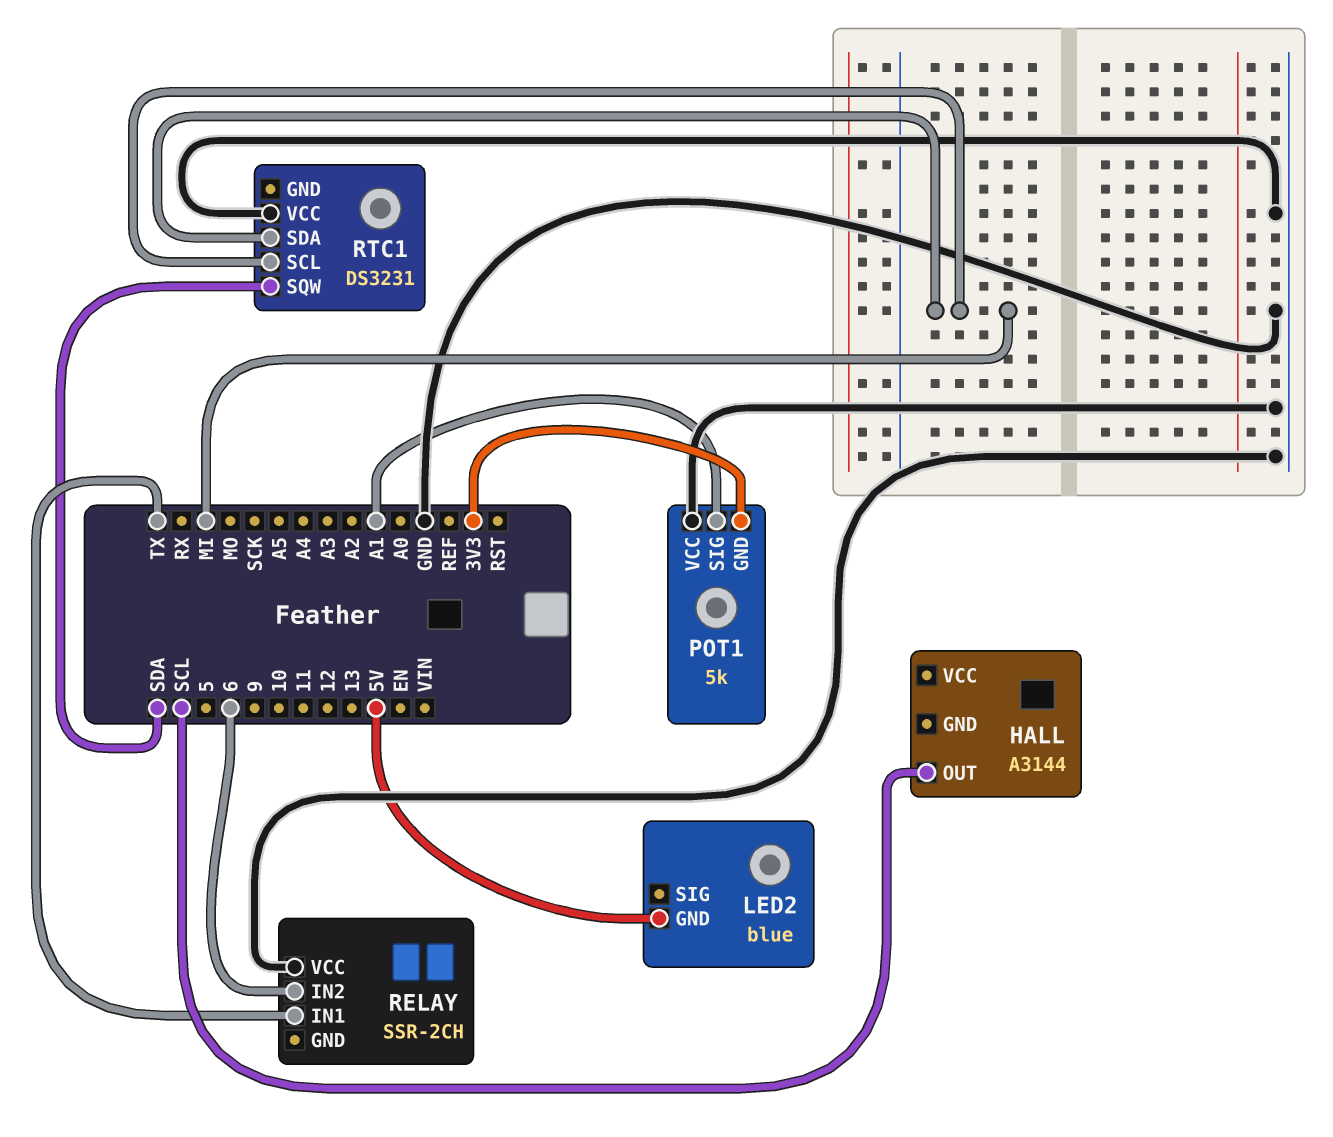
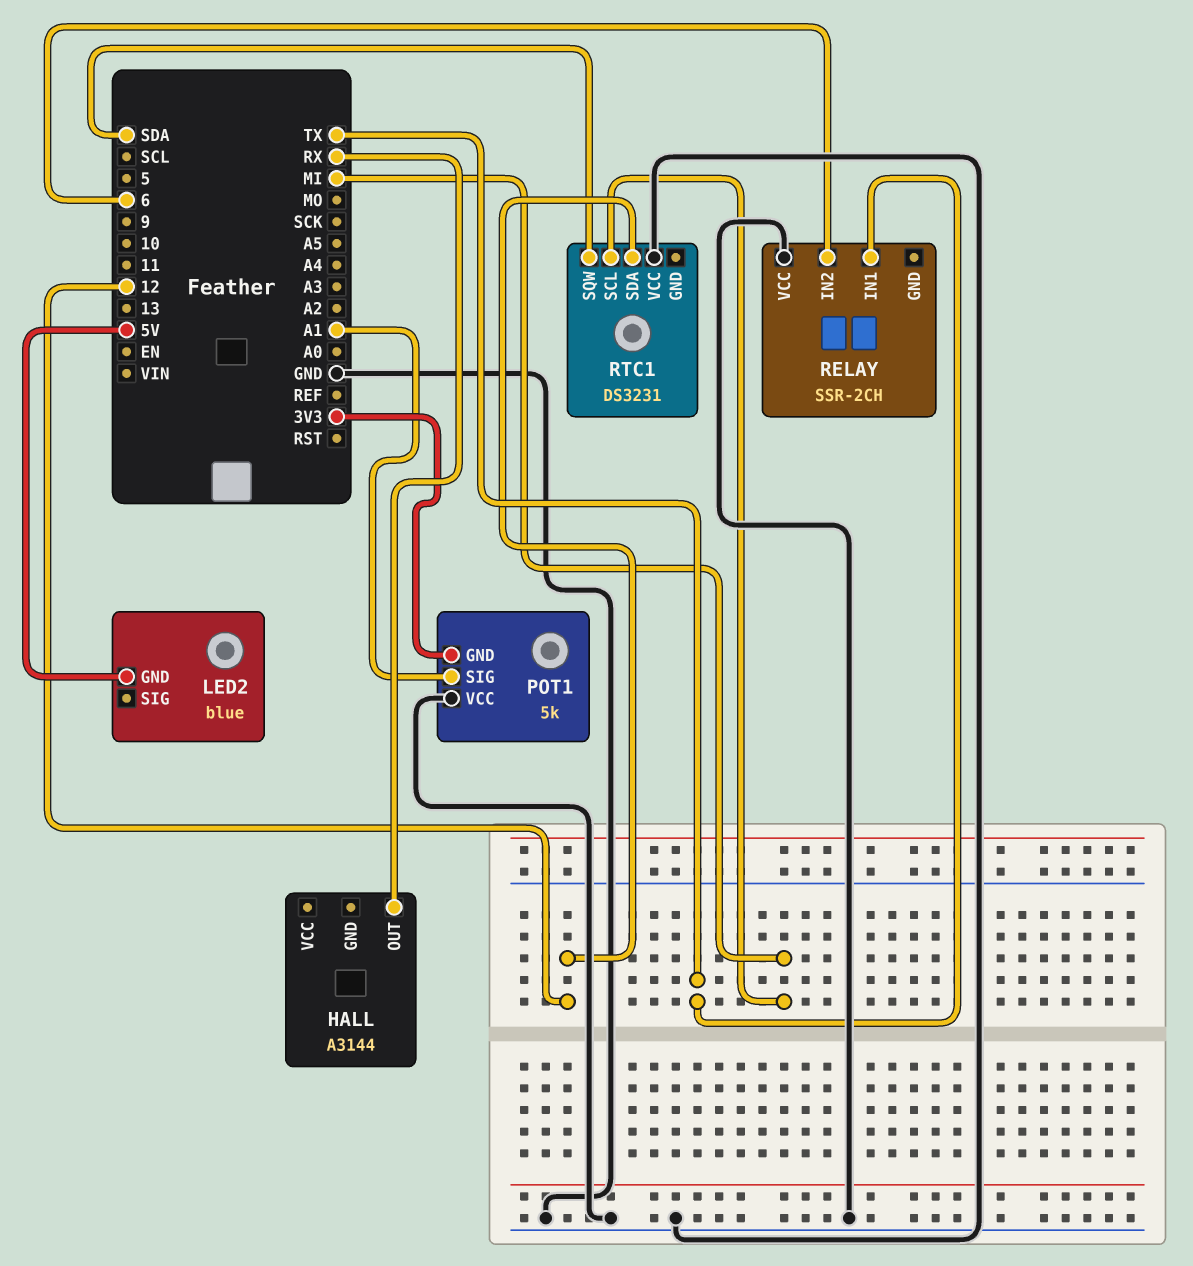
HALL pin OUT: SCL -> RX
RTC1 pin SDA: MI -> 12

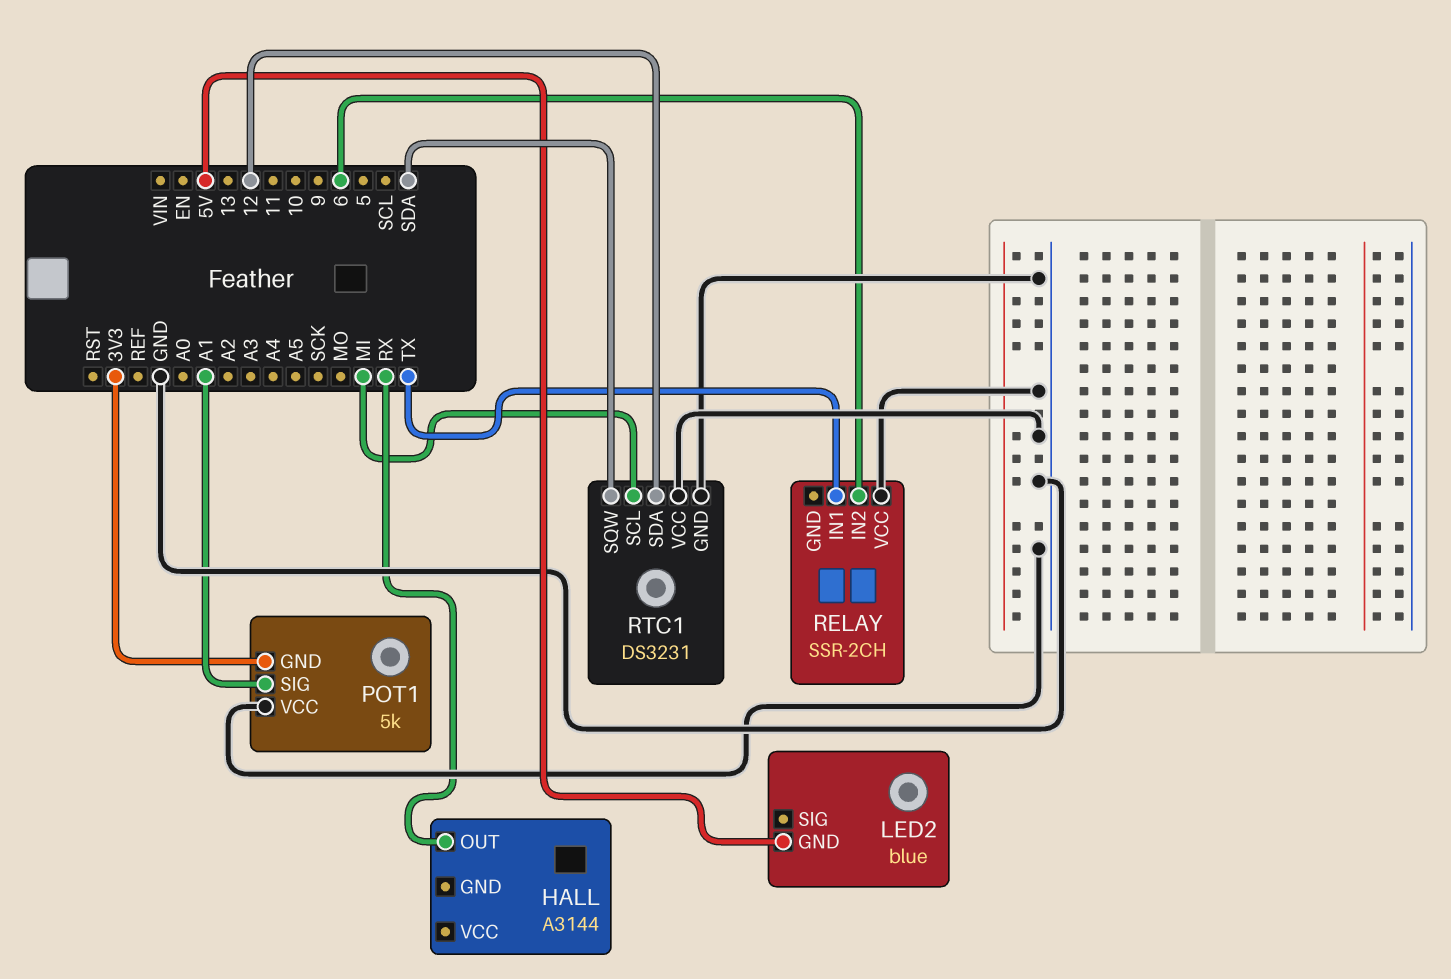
RTC1 pin GND: none -> GND

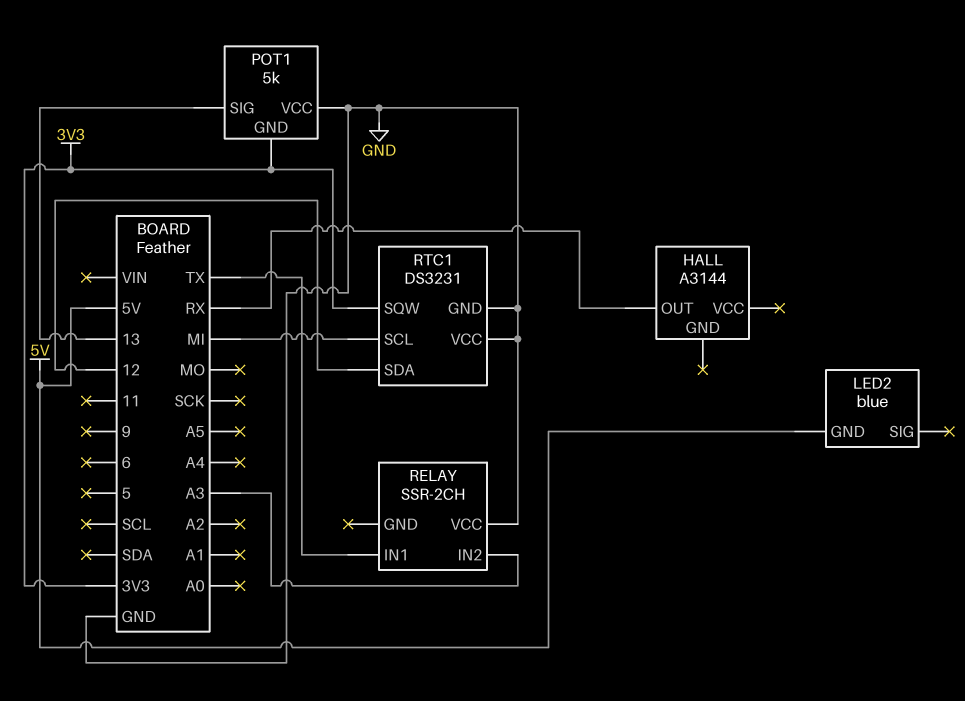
POT1 pin SIG: A1 -> 13
RELAY pin IN2: 6 -> A3
RTC1 pin SQW: SDA -> 3V3

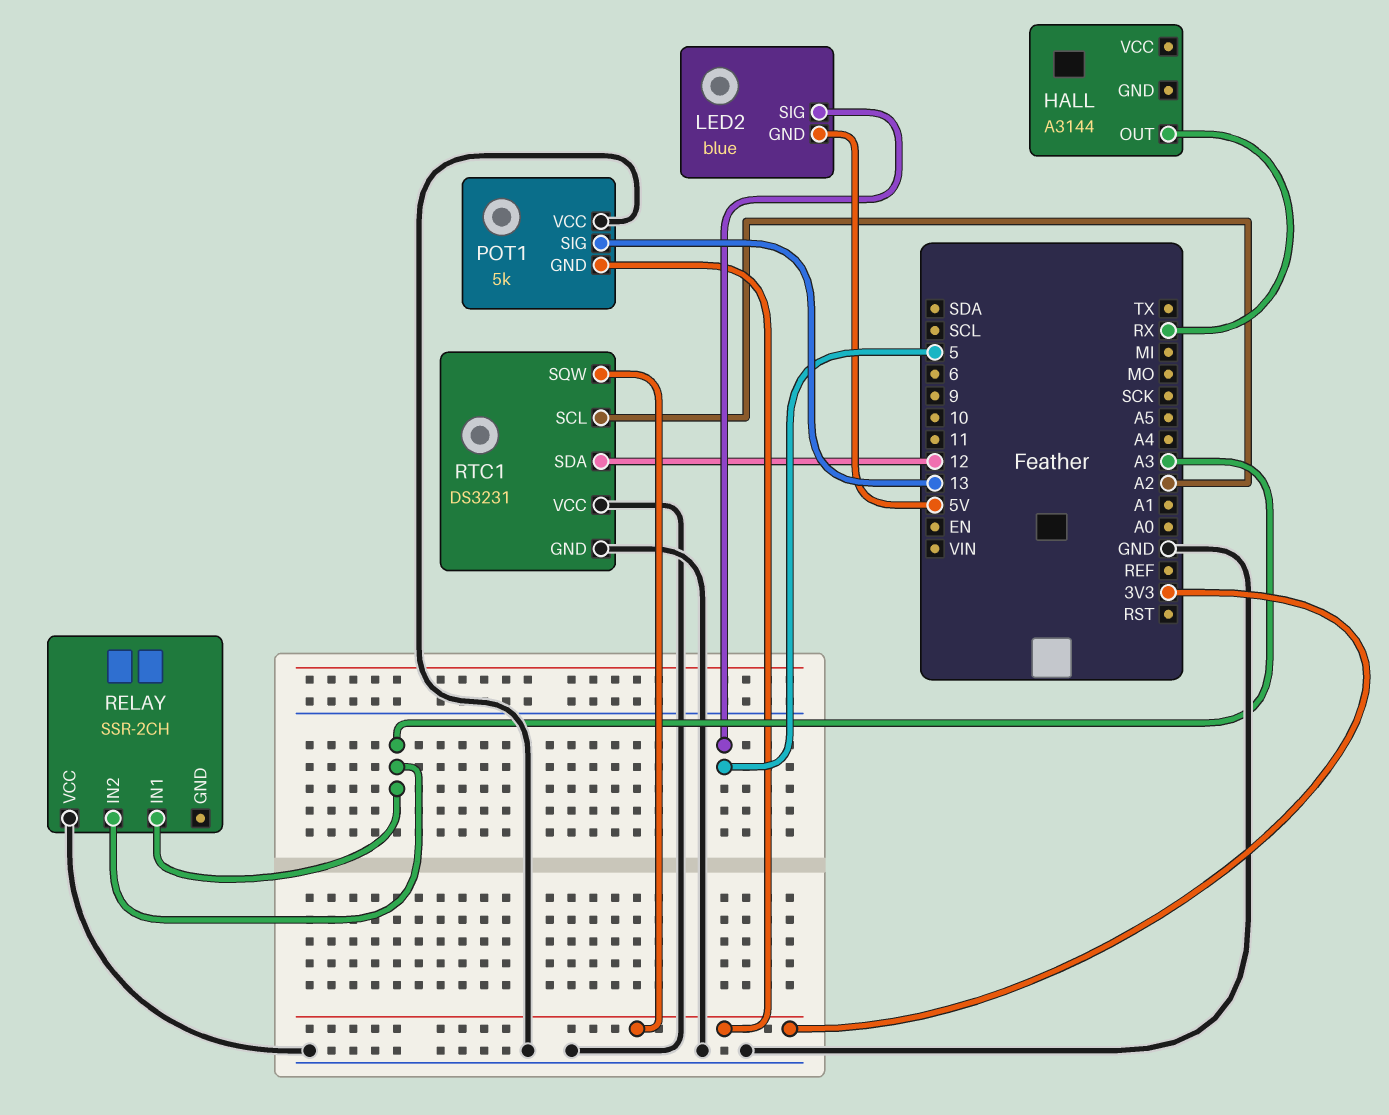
LED2 pin SIG: none -> 5
RELAY pin IN1: TX -> A3
RTC1 pin SCL: MI -> A2

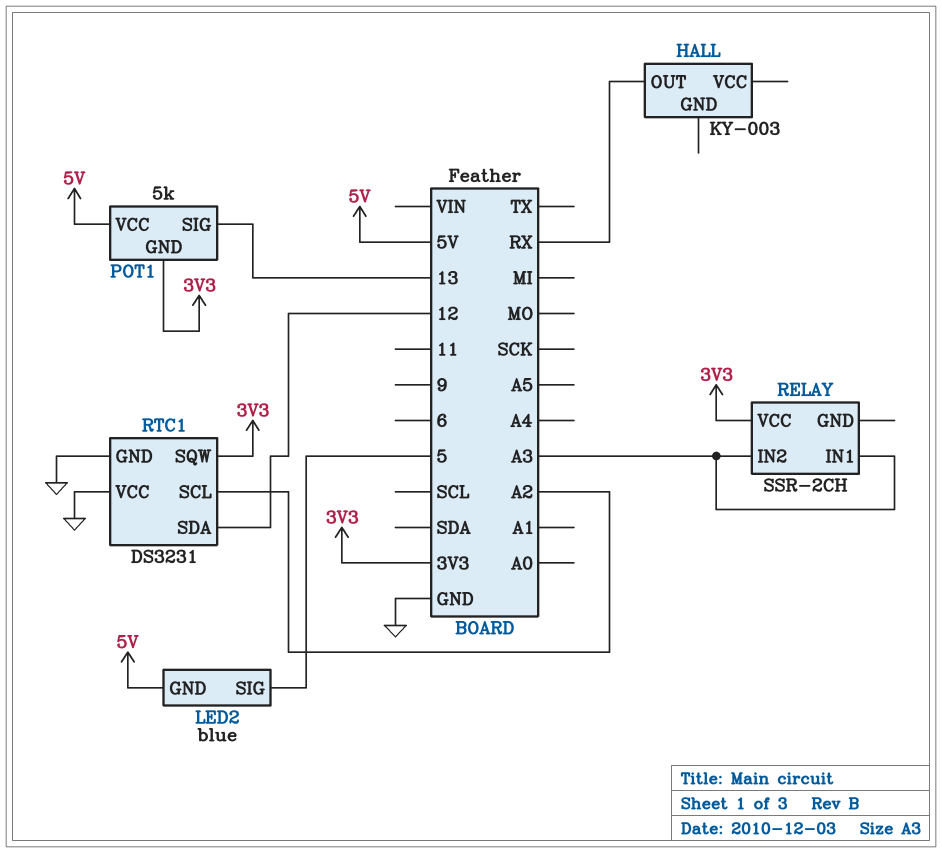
HALL: A3144 -> KY-003
POT1 pin VCC: GND -> 5V
RELAY pin VCC: GND -> 3V3

